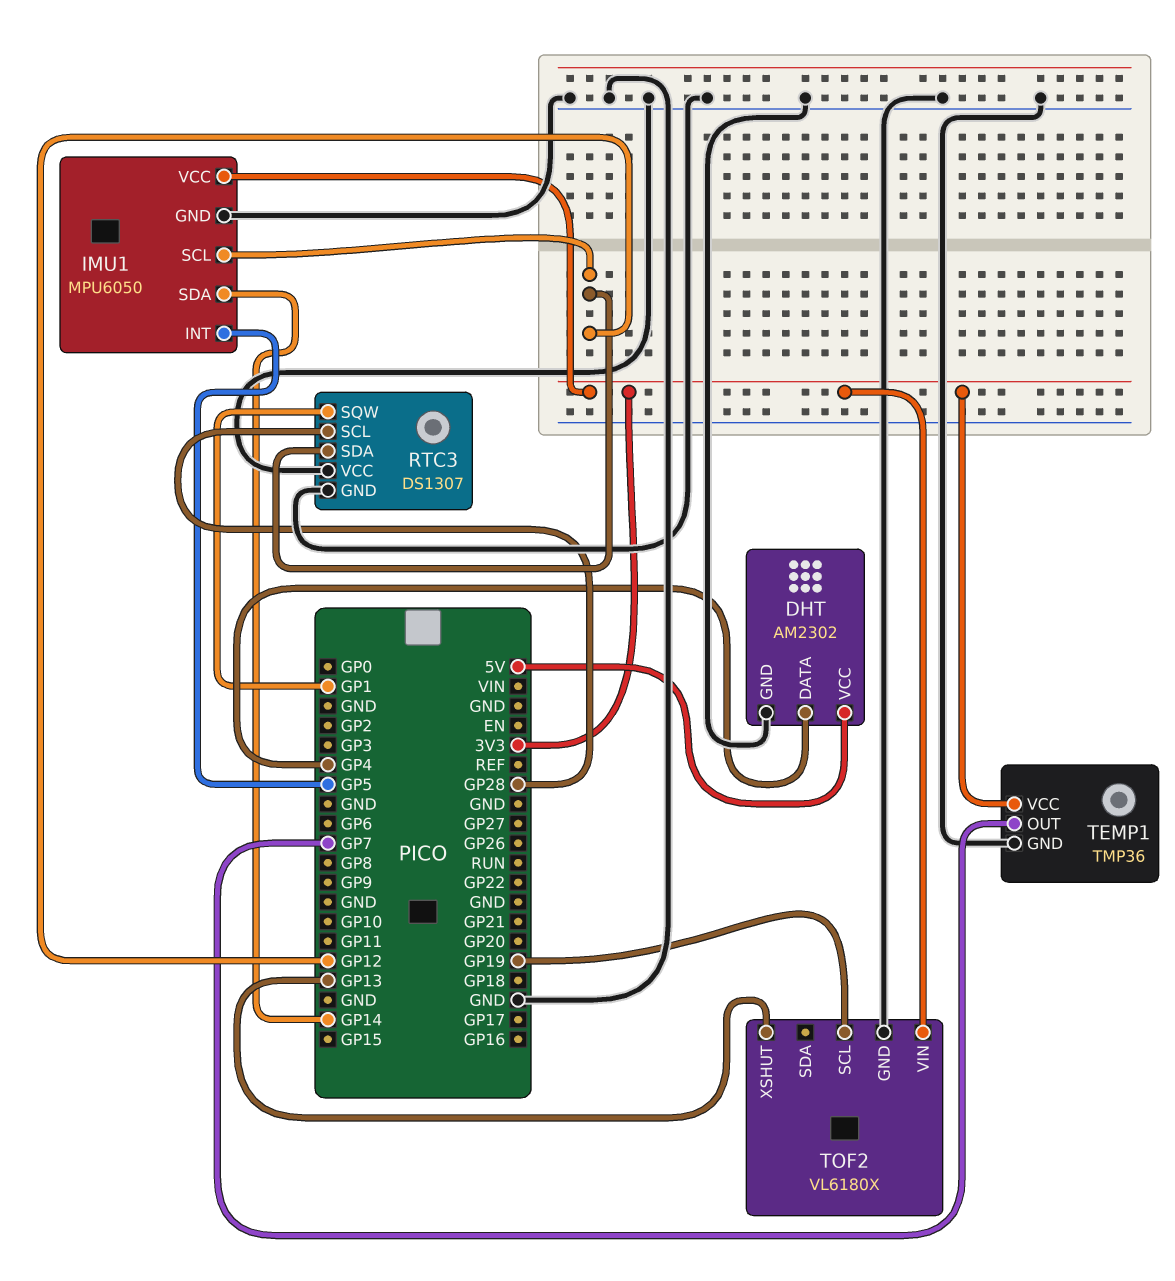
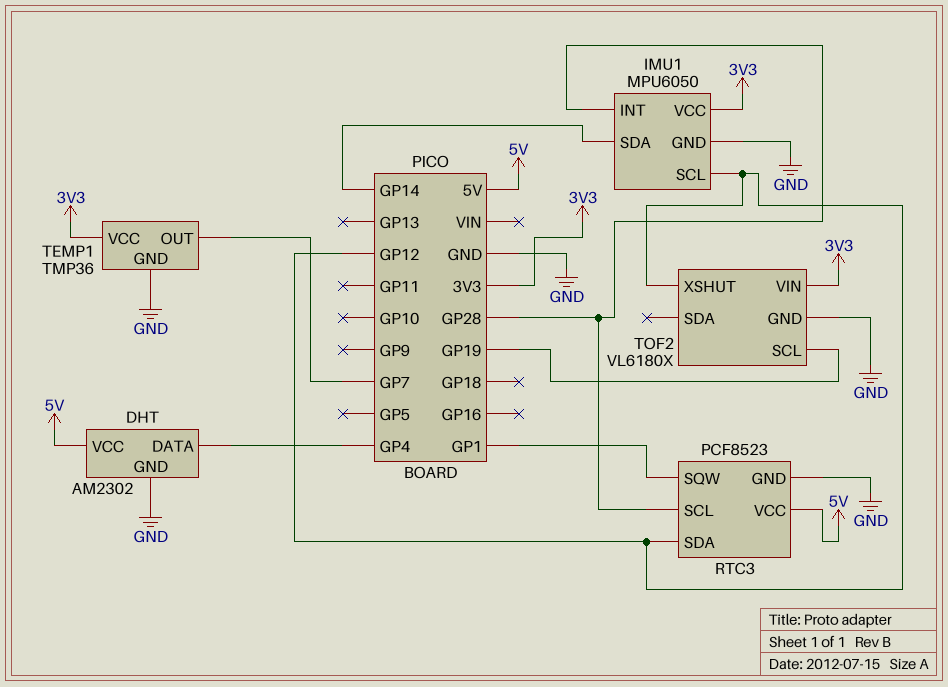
IMU1 pin INT: GP5 -> GP28
RTC3: DS1307 -> PCF8523
RTC3 pin VCC: GND -> 5V
TOF2 pin XSHUT: GP13 -> GP12

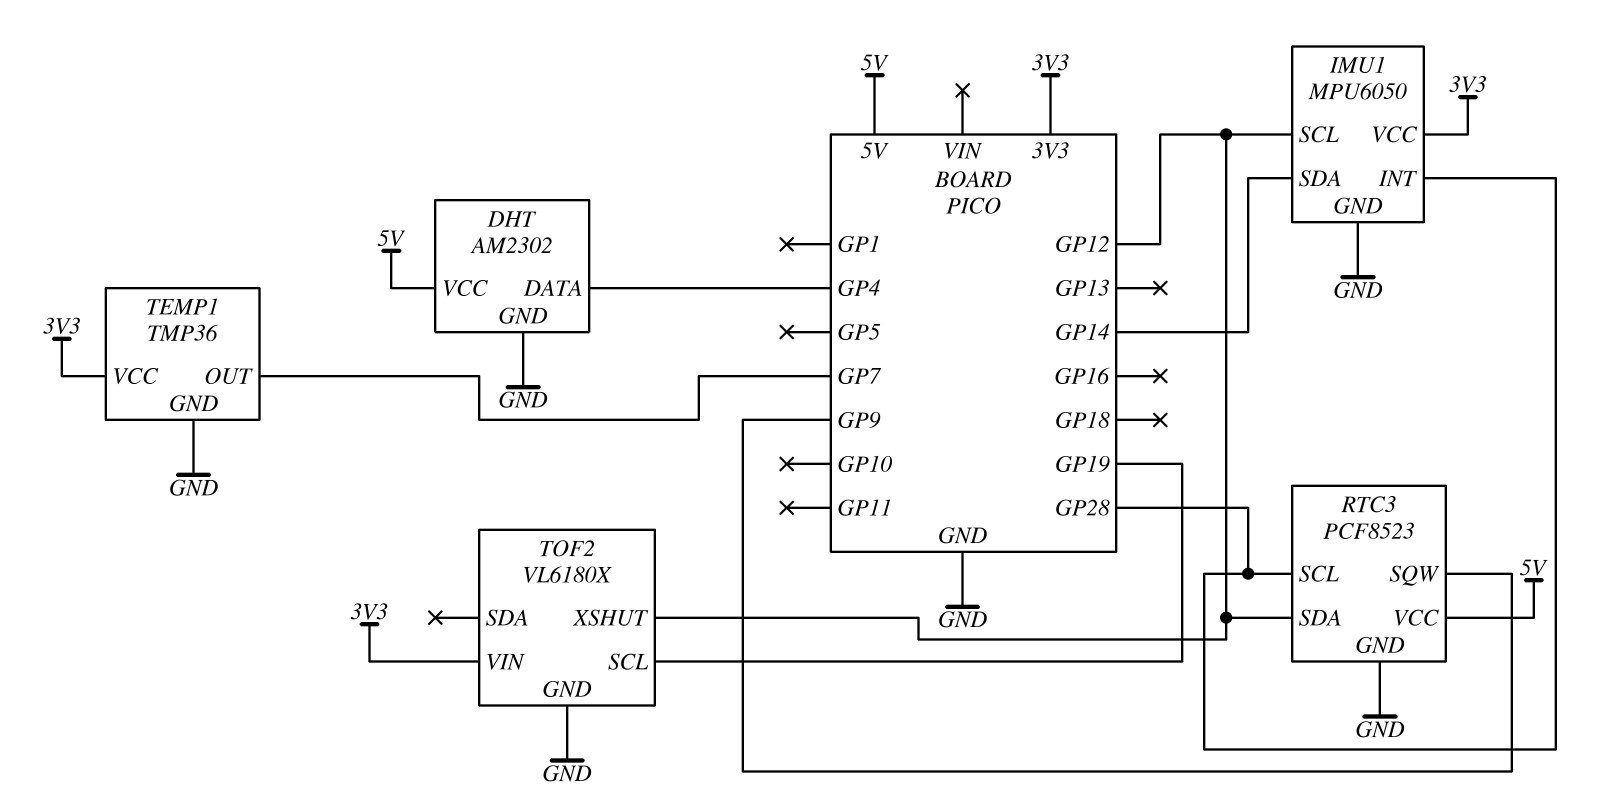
RTC3 pin SQW: GP1 -> GP9

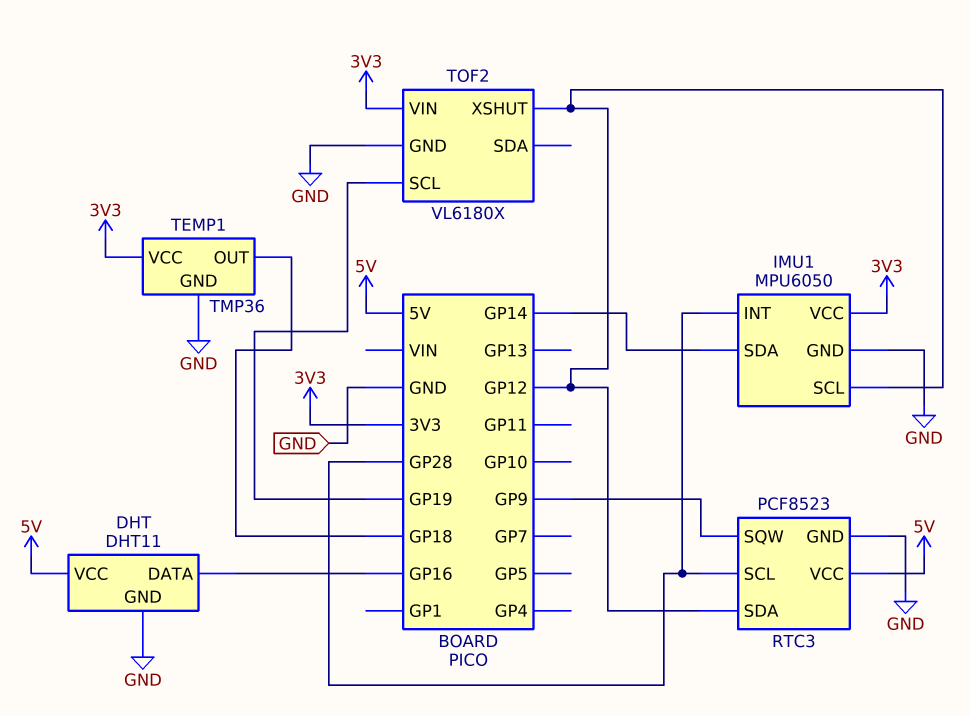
DHT: AM2302 -> DHT11
DHT pin DATA: GP4 -> GP16
TEMP1 pin OUT: GP7 -> GP18

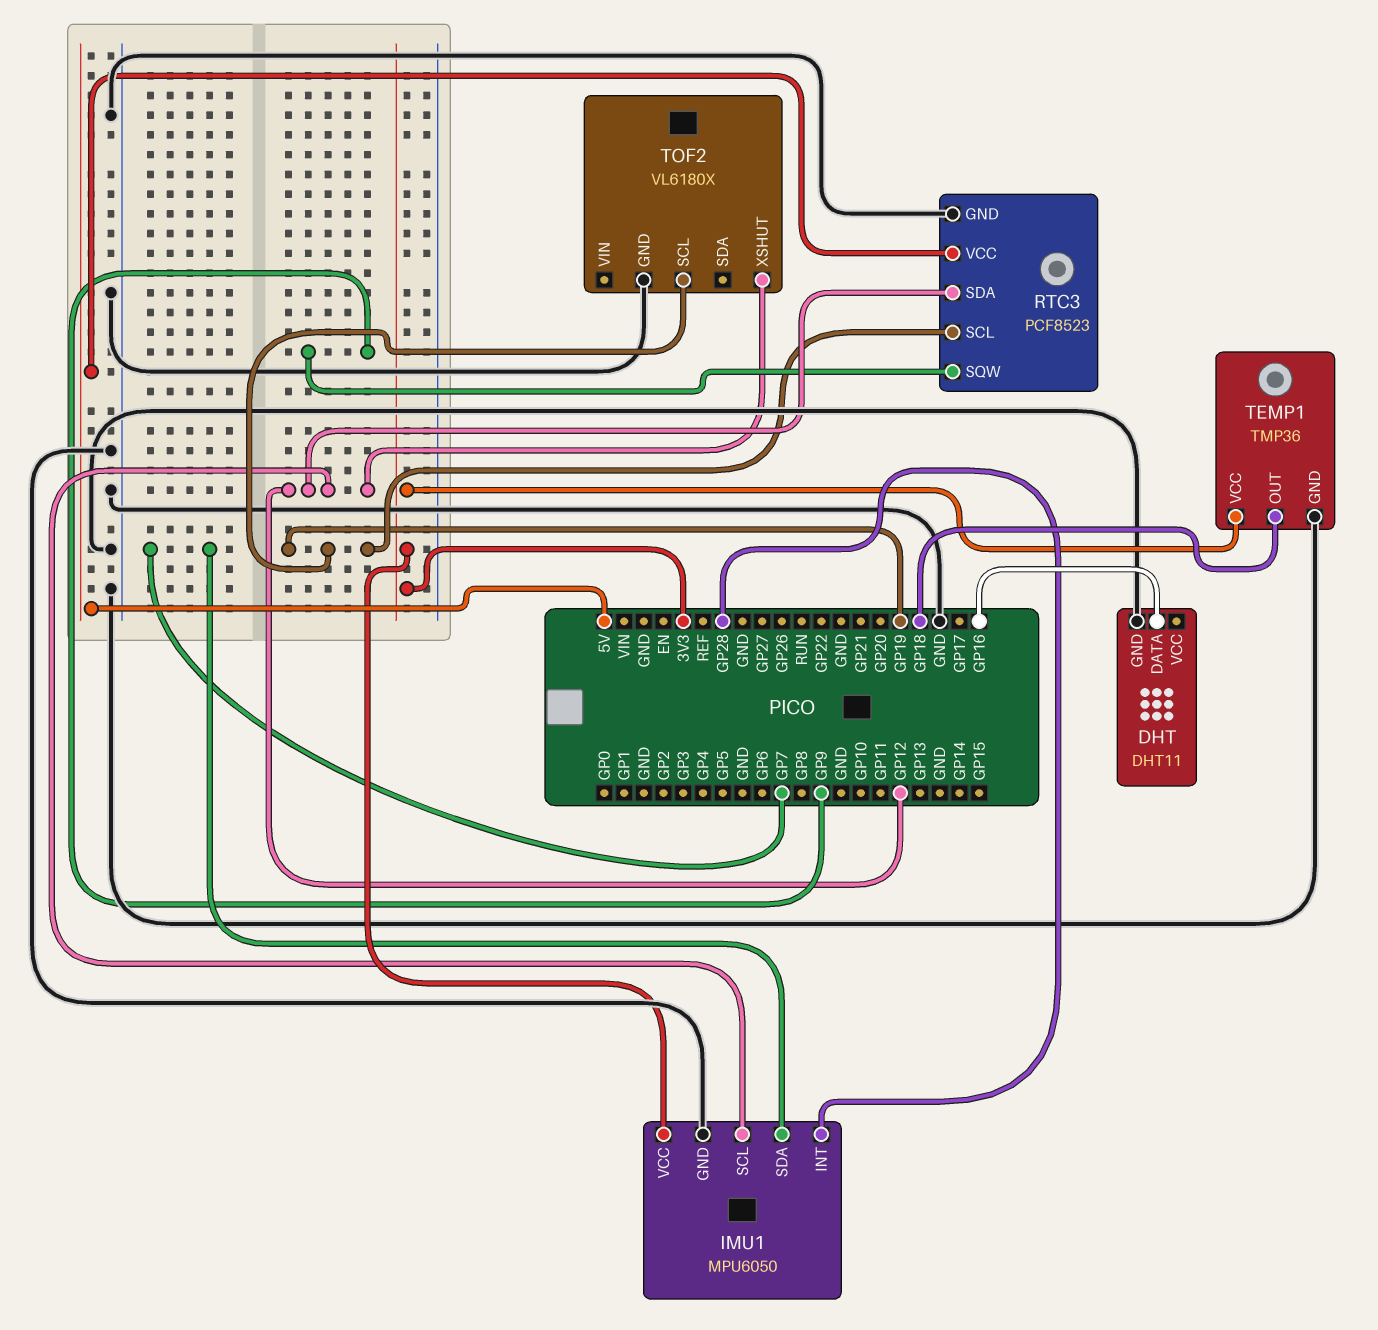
DHT pin VCC: 5V -> none
IMU1 pin SDA: GP14 -> GP7
RTC3 pin SCL: GP28 -> GP19
TOF2 pin VIN: 3V3 -> none

